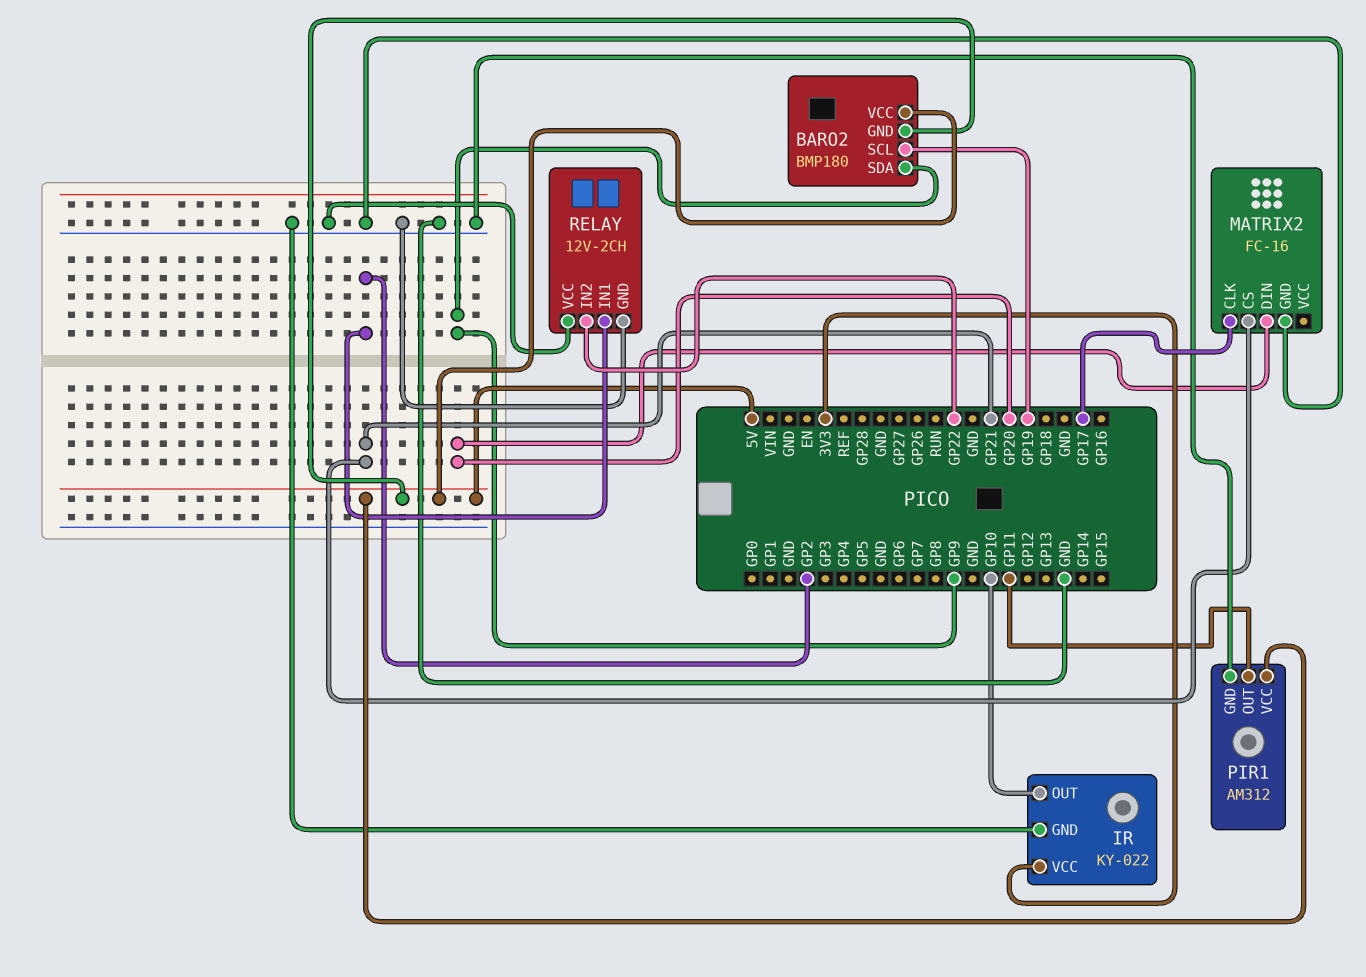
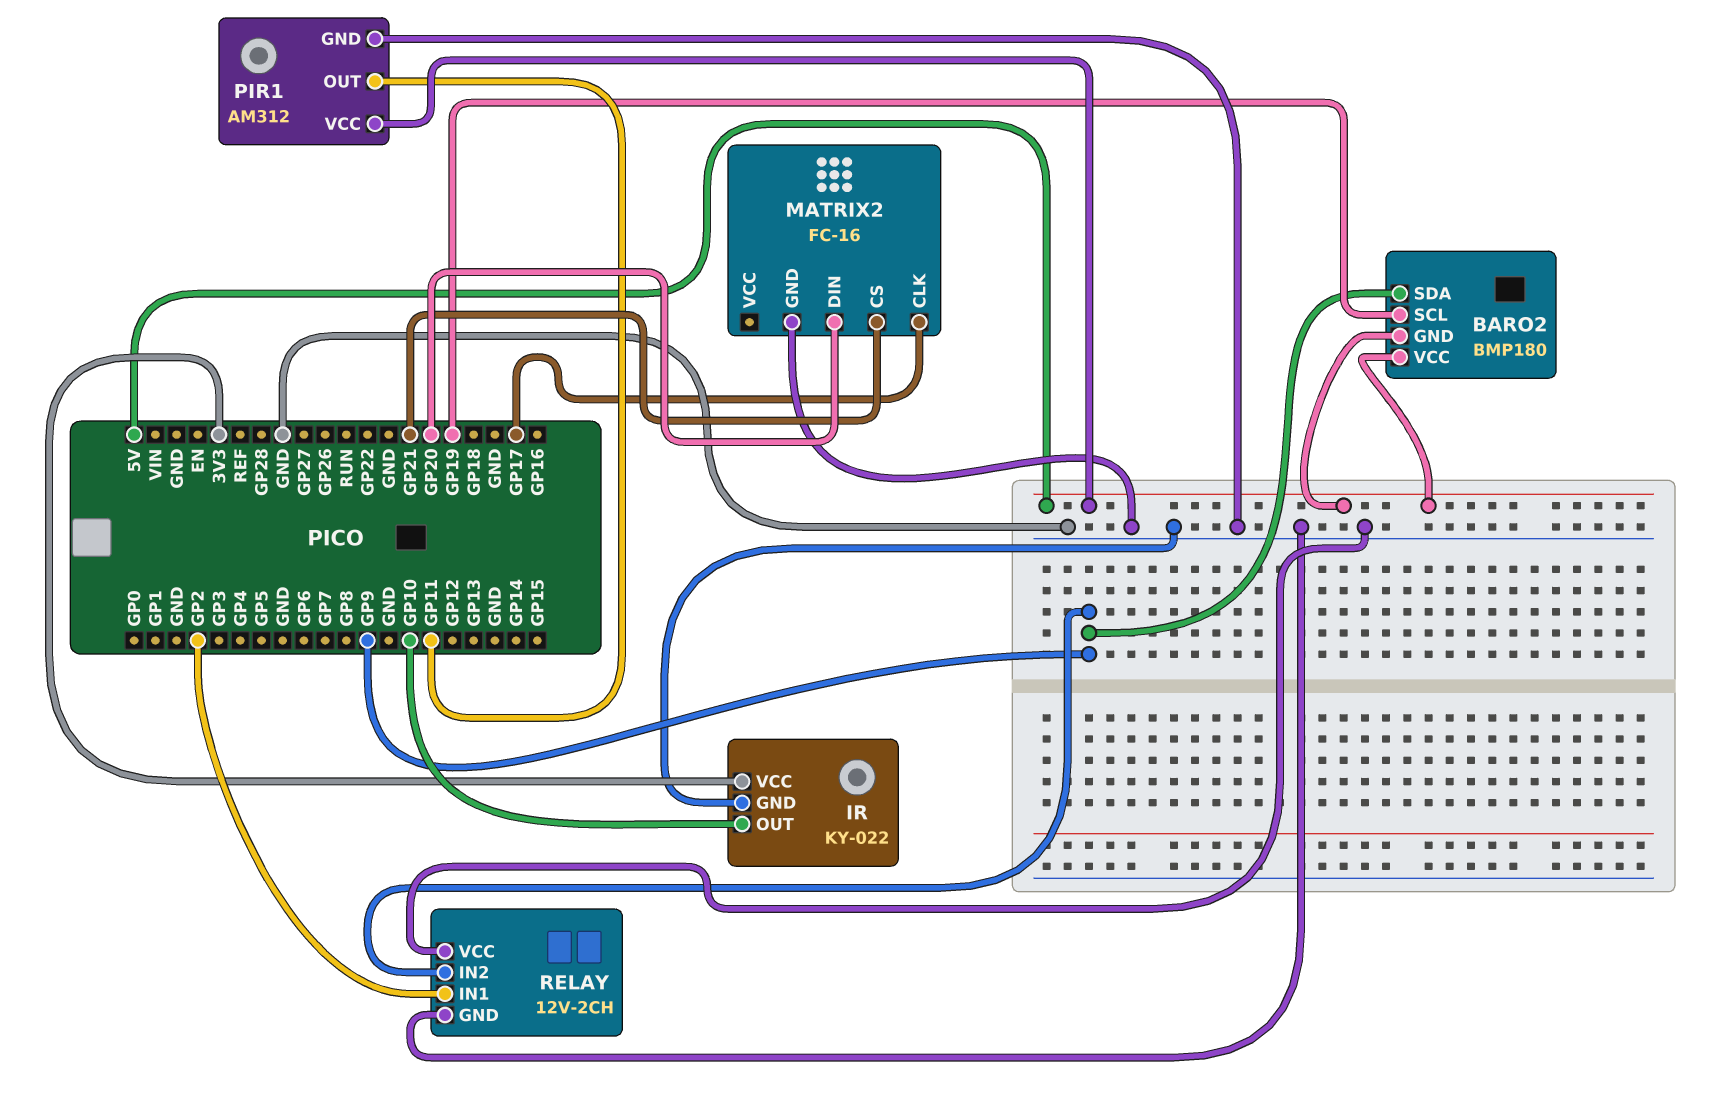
RELAY pin IN2: GP22 -> GP9

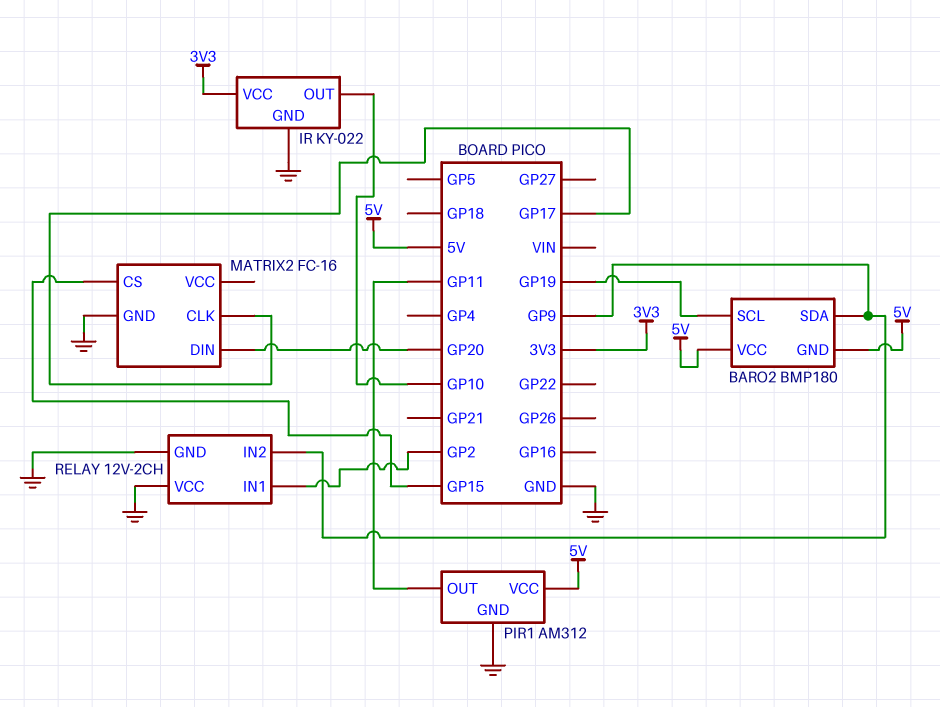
MATRIX2 pin CS: GP21 -> GP15

